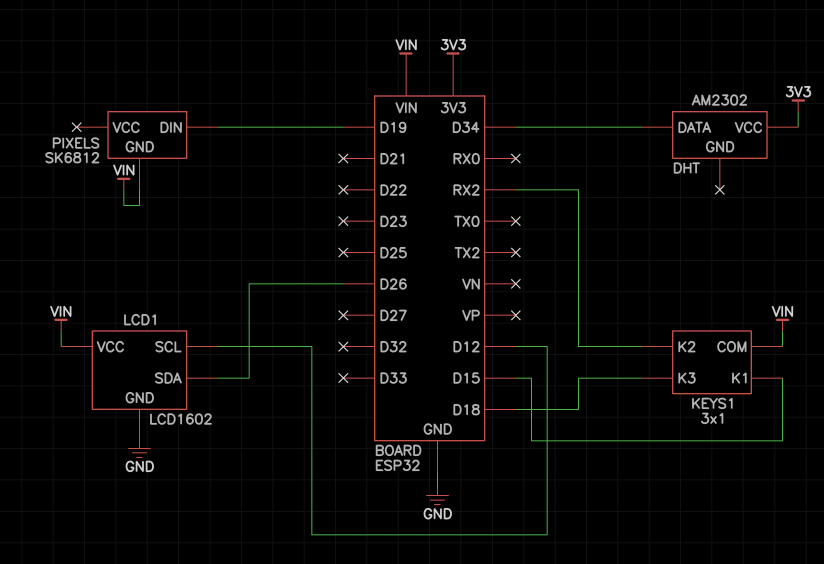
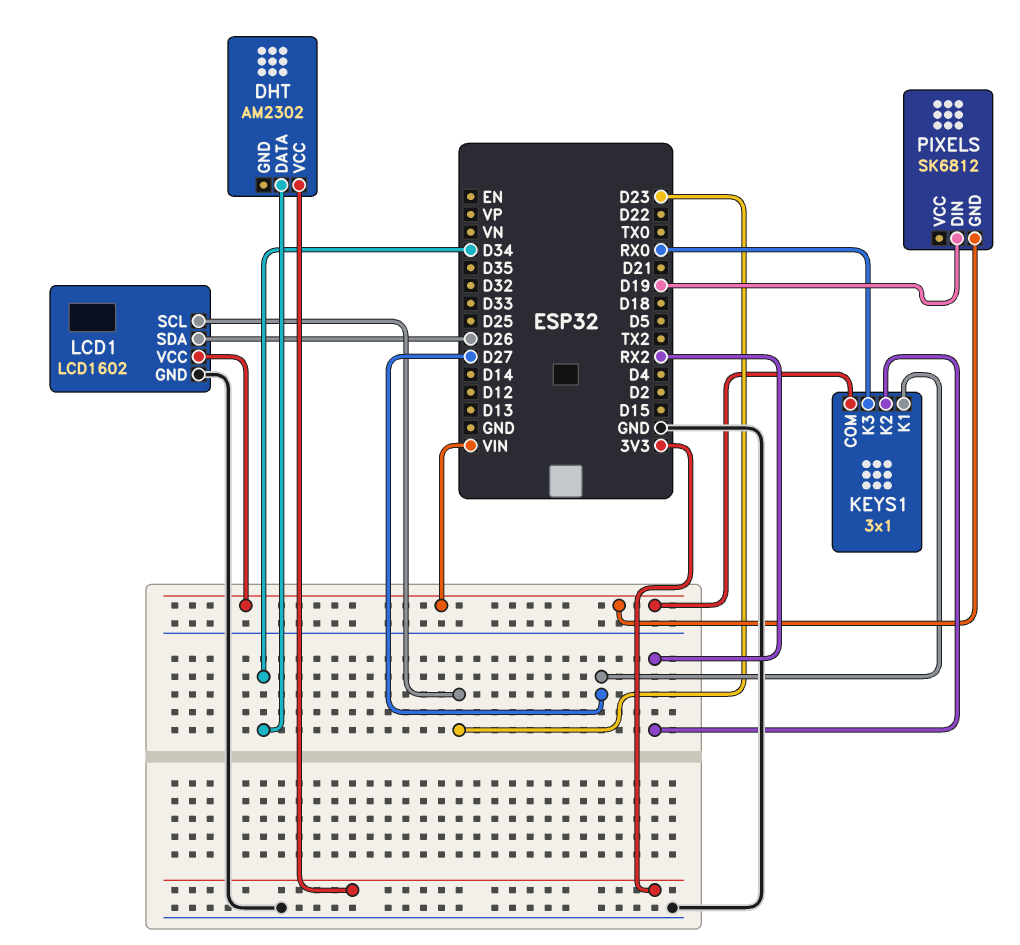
KEYS1 pin K1: D15 -> D27
KEYS1 pin K3: D18 -> RX0
LCD1 pin SCL: D12 -> D23

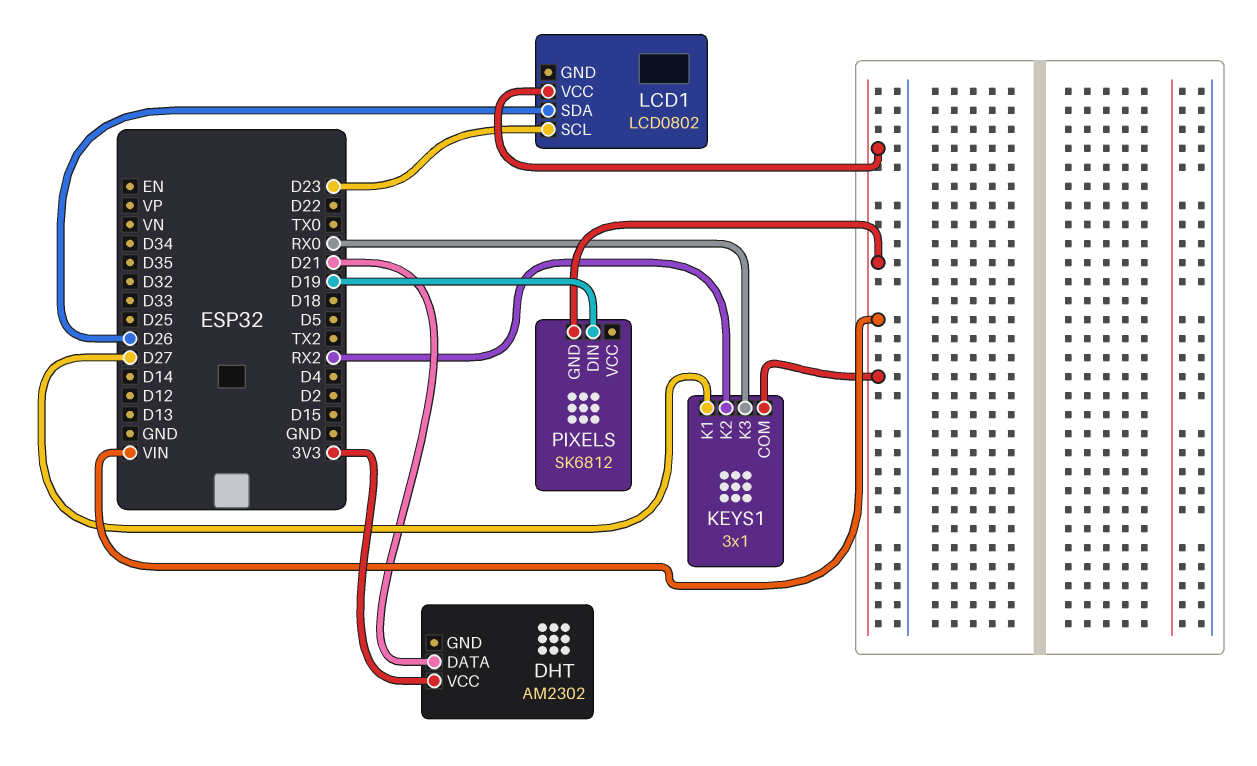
DHT pin DATA: D34 -> D21
LCD1: LCD1602 -> LCD0802
LCD1 pin GND: GND -> none

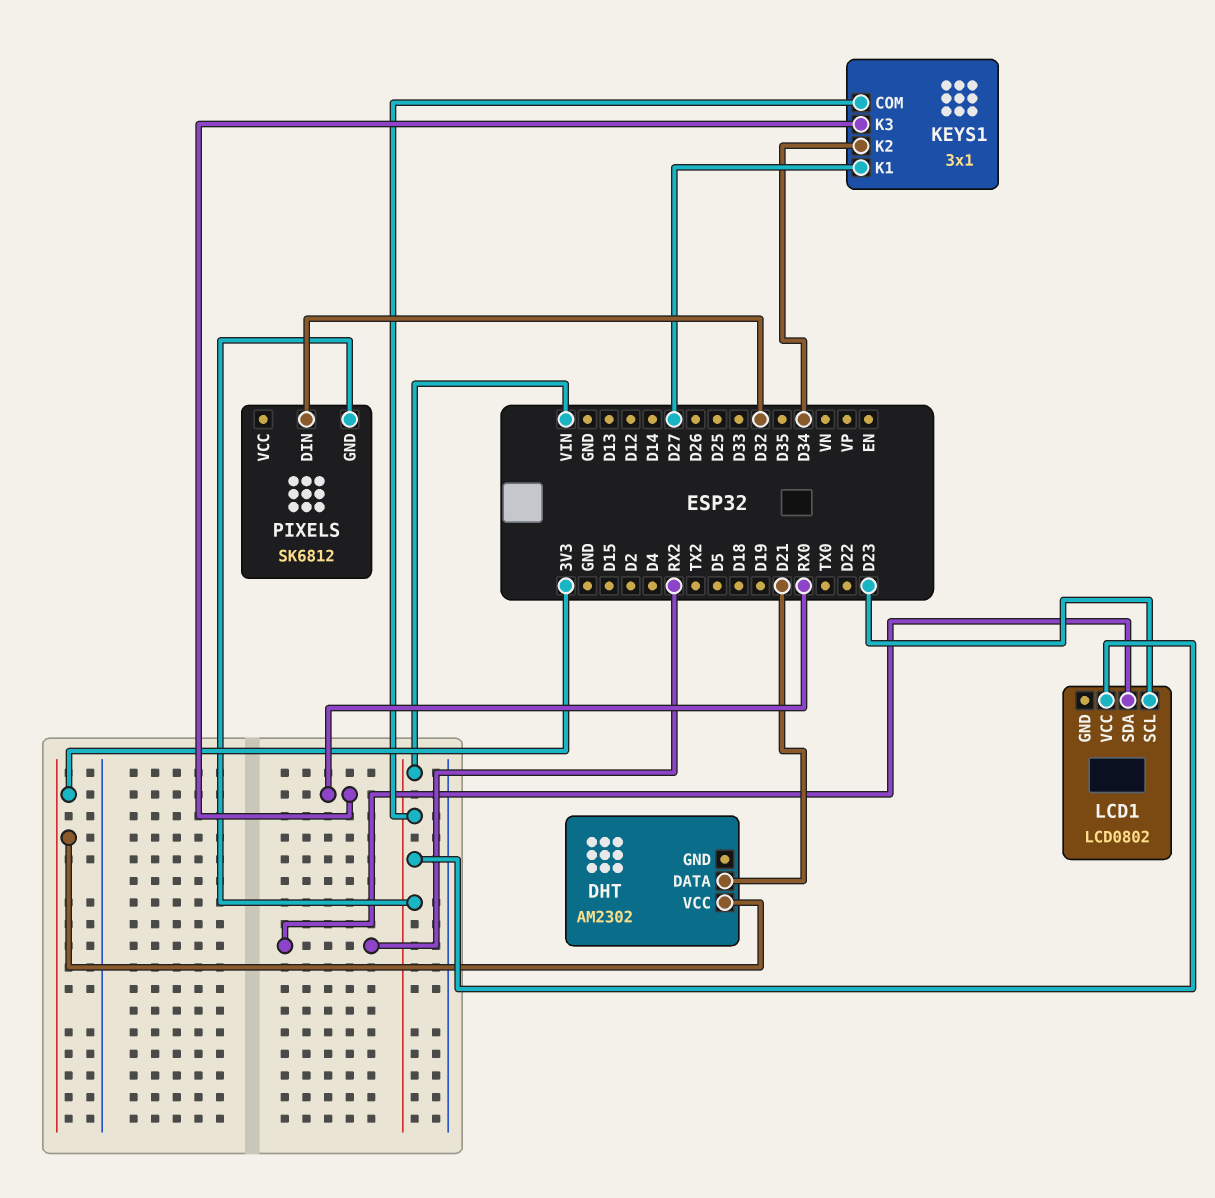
KEYS1 pin K2: RX2 -> D34
LCD1 pin SDA: D26 -> RX2
PIXELS pin DIN: D19 -> D32

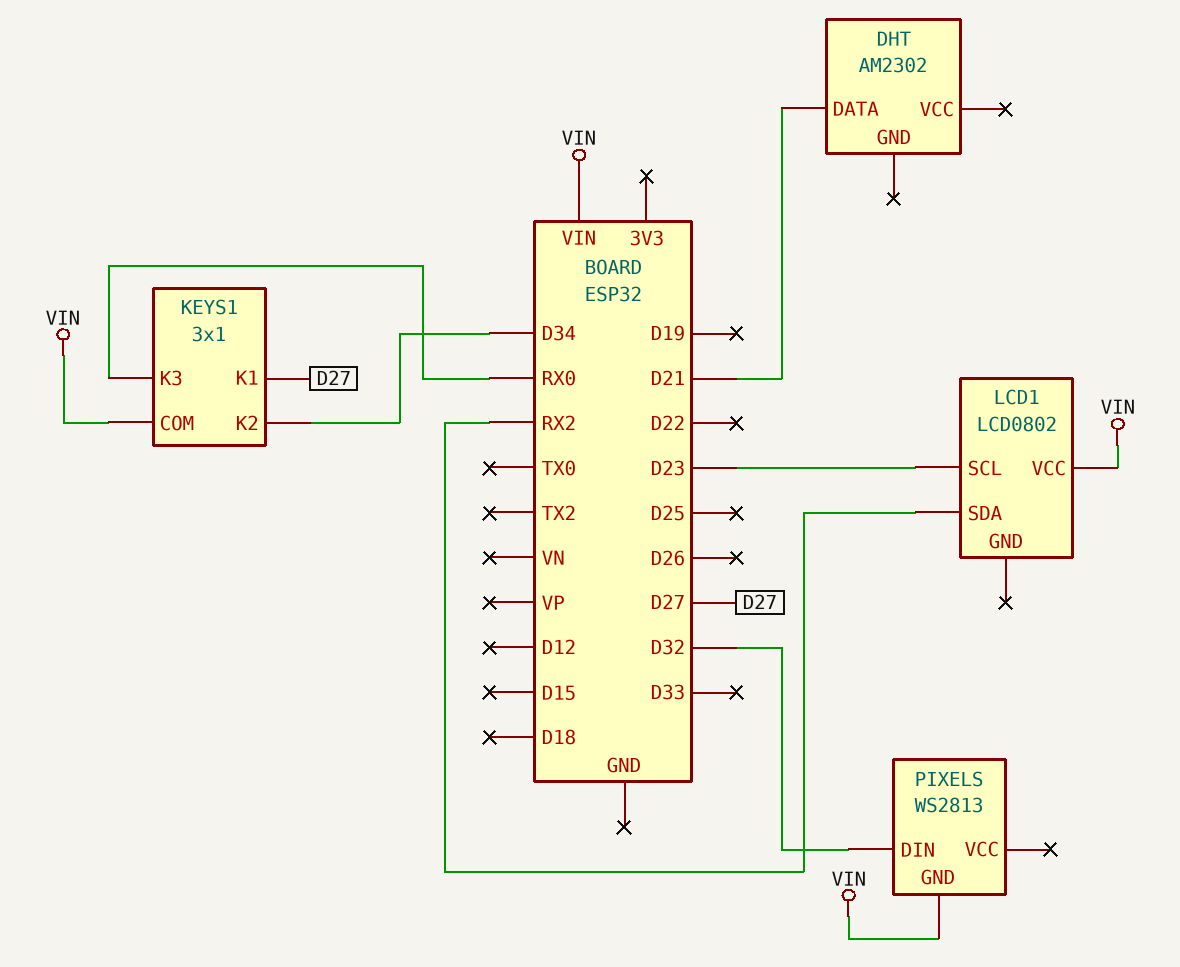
DHT pin VCC: 3V3 -> none
PIXELS: SK6812 -> WS2813

